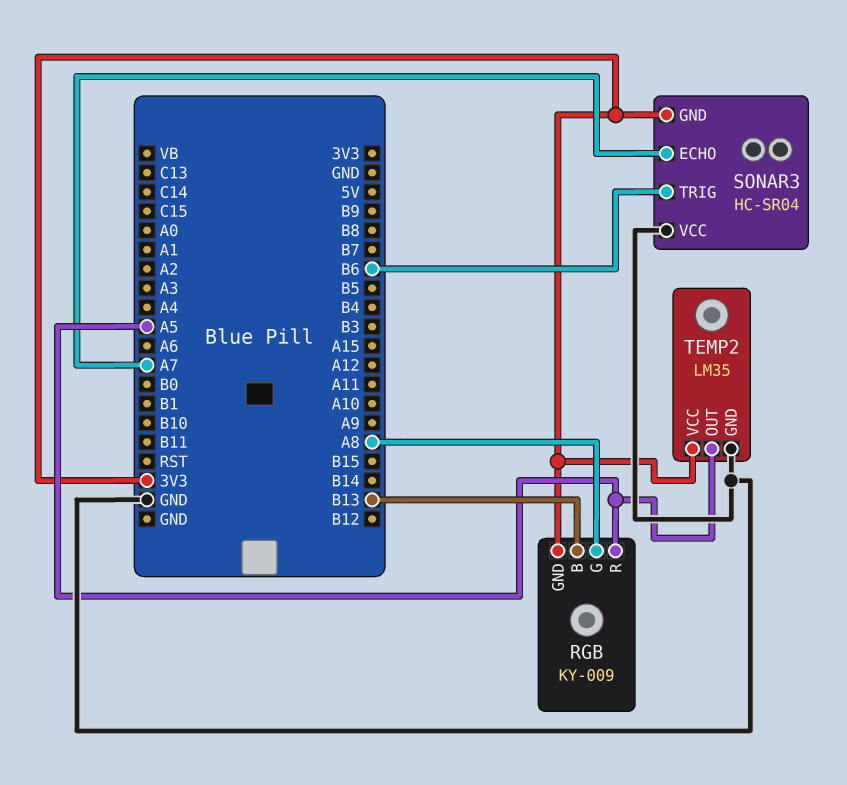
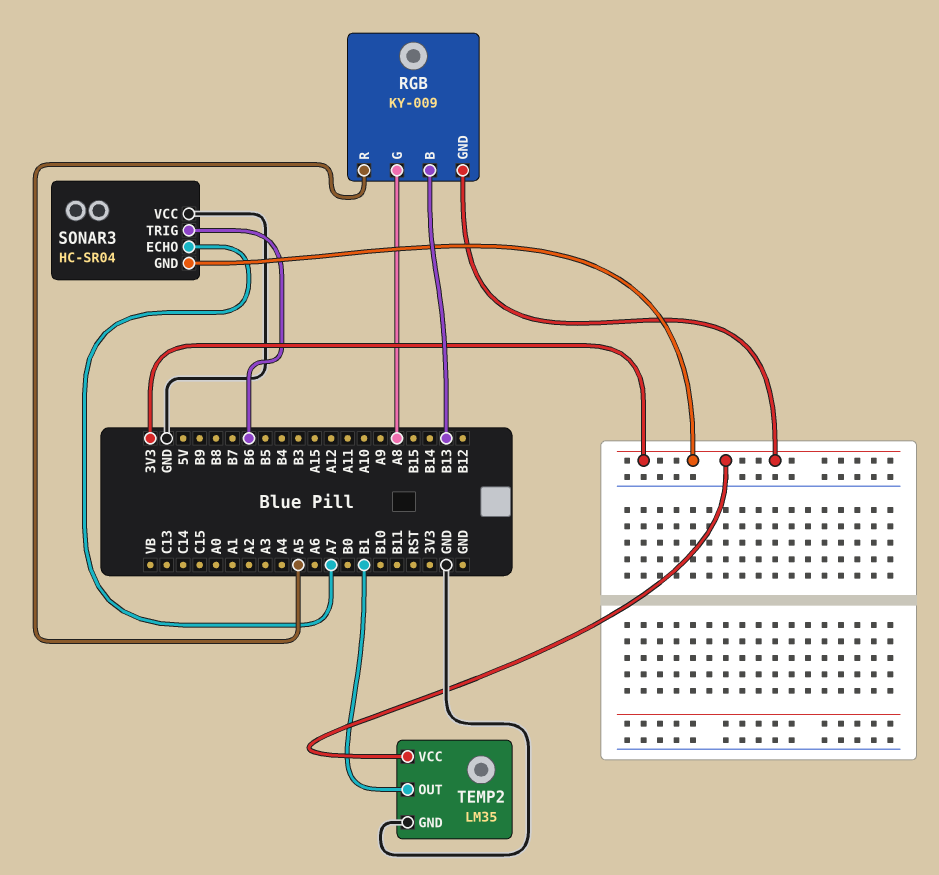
TEMP2 pin OUT: A5 -> B1

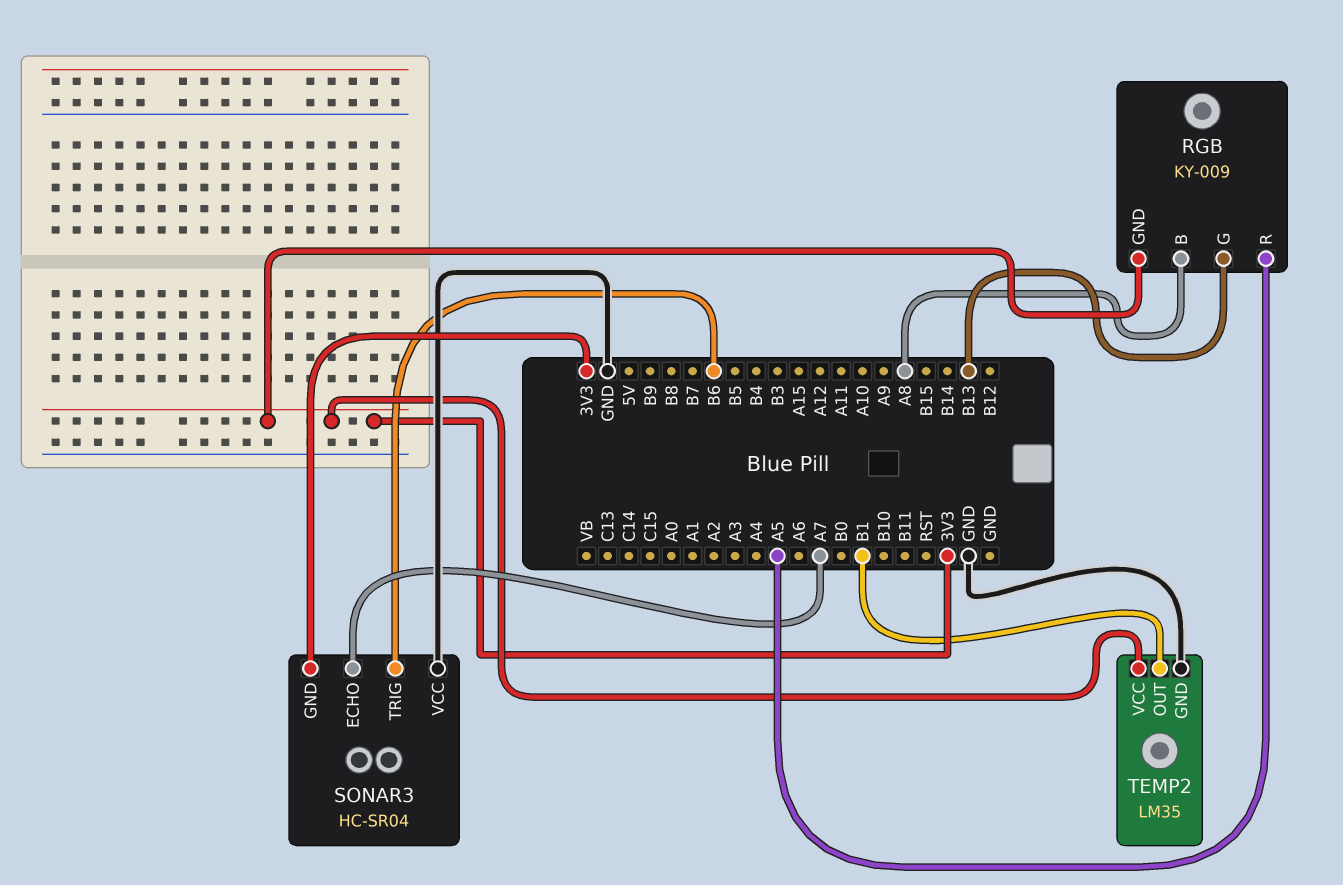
RGB pin B: B13 -> A8
RGB pin G: A8 -> B13

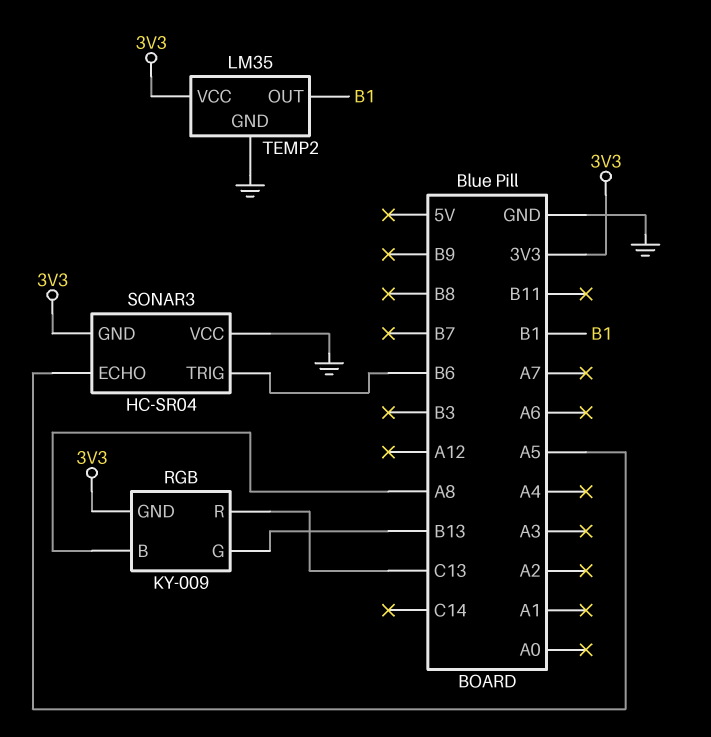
RGB pin R: A5 -> C13
SONAR3 pin ECHO: A7 -> A5

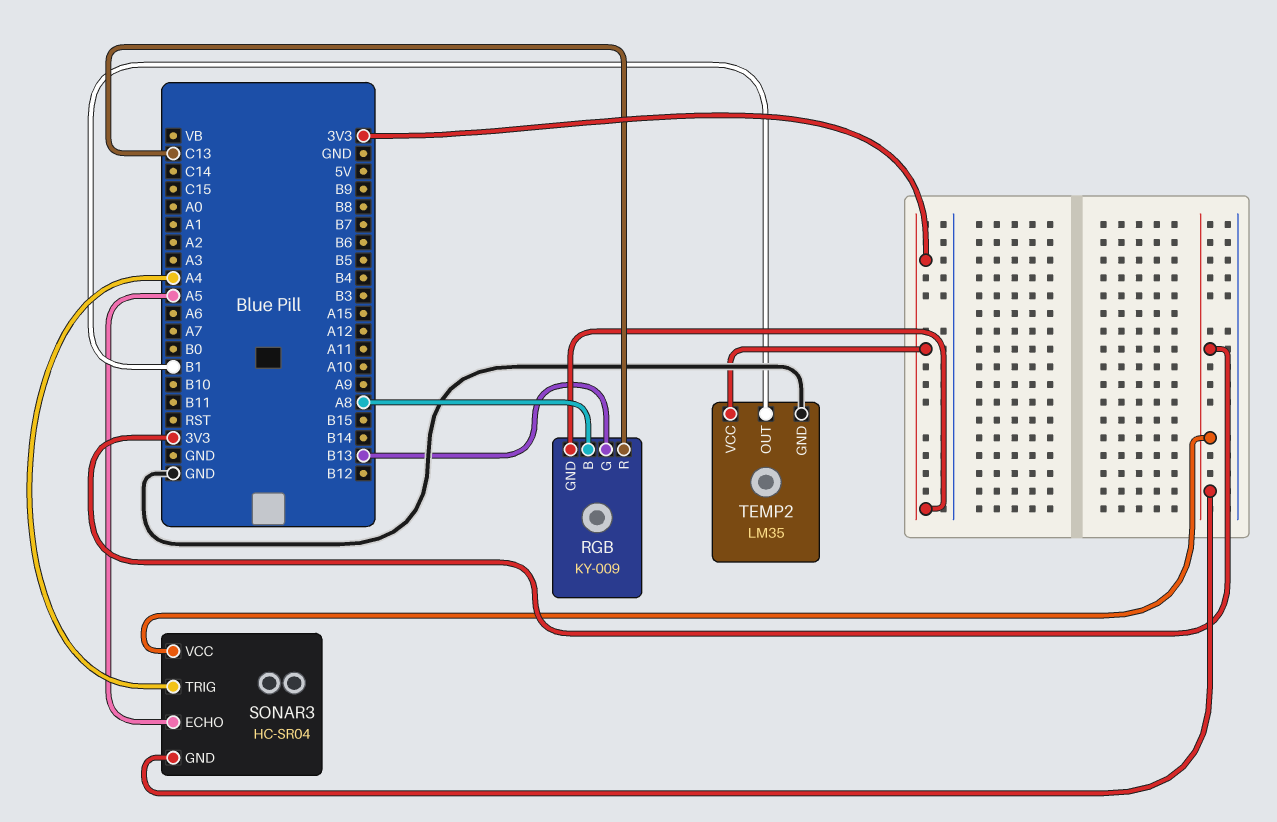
SONAR3 pin TRIG: B6 -> A4
SONAR3 pin VCC: GND -> 3V3

